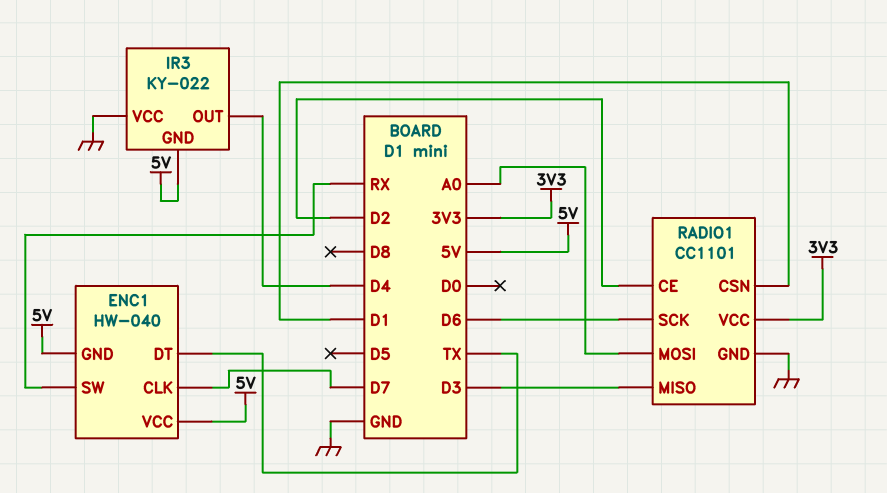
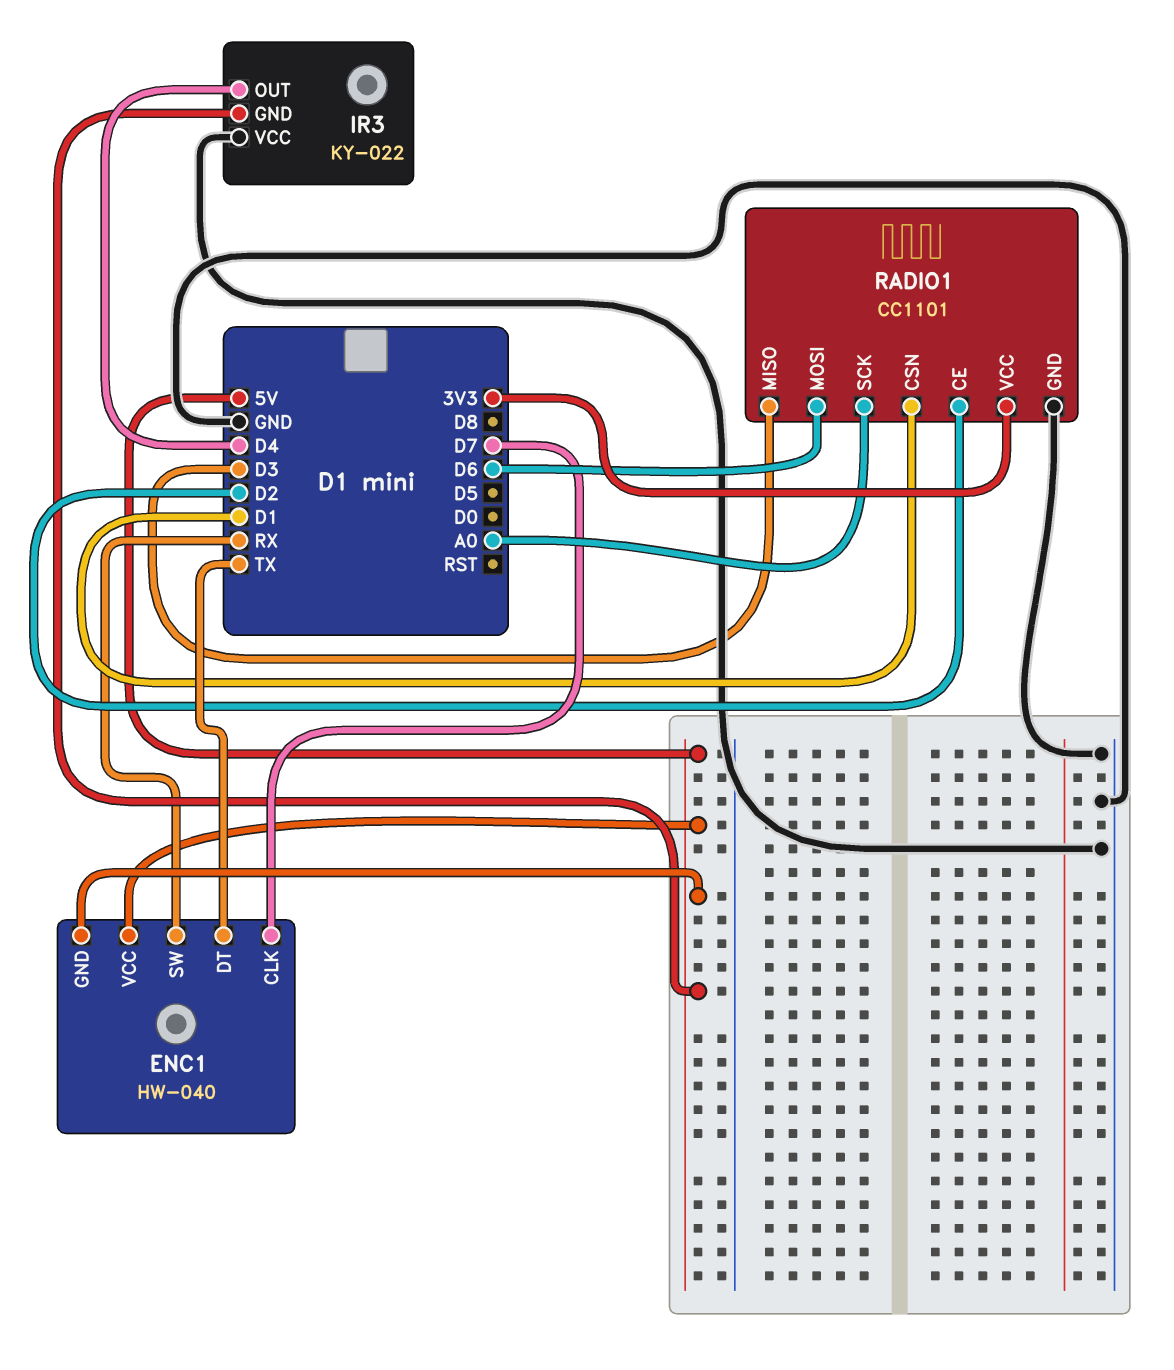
RADIO1 pin MOSI: A0 -> D6
RADIO1 pin SCK: D6 -> A0

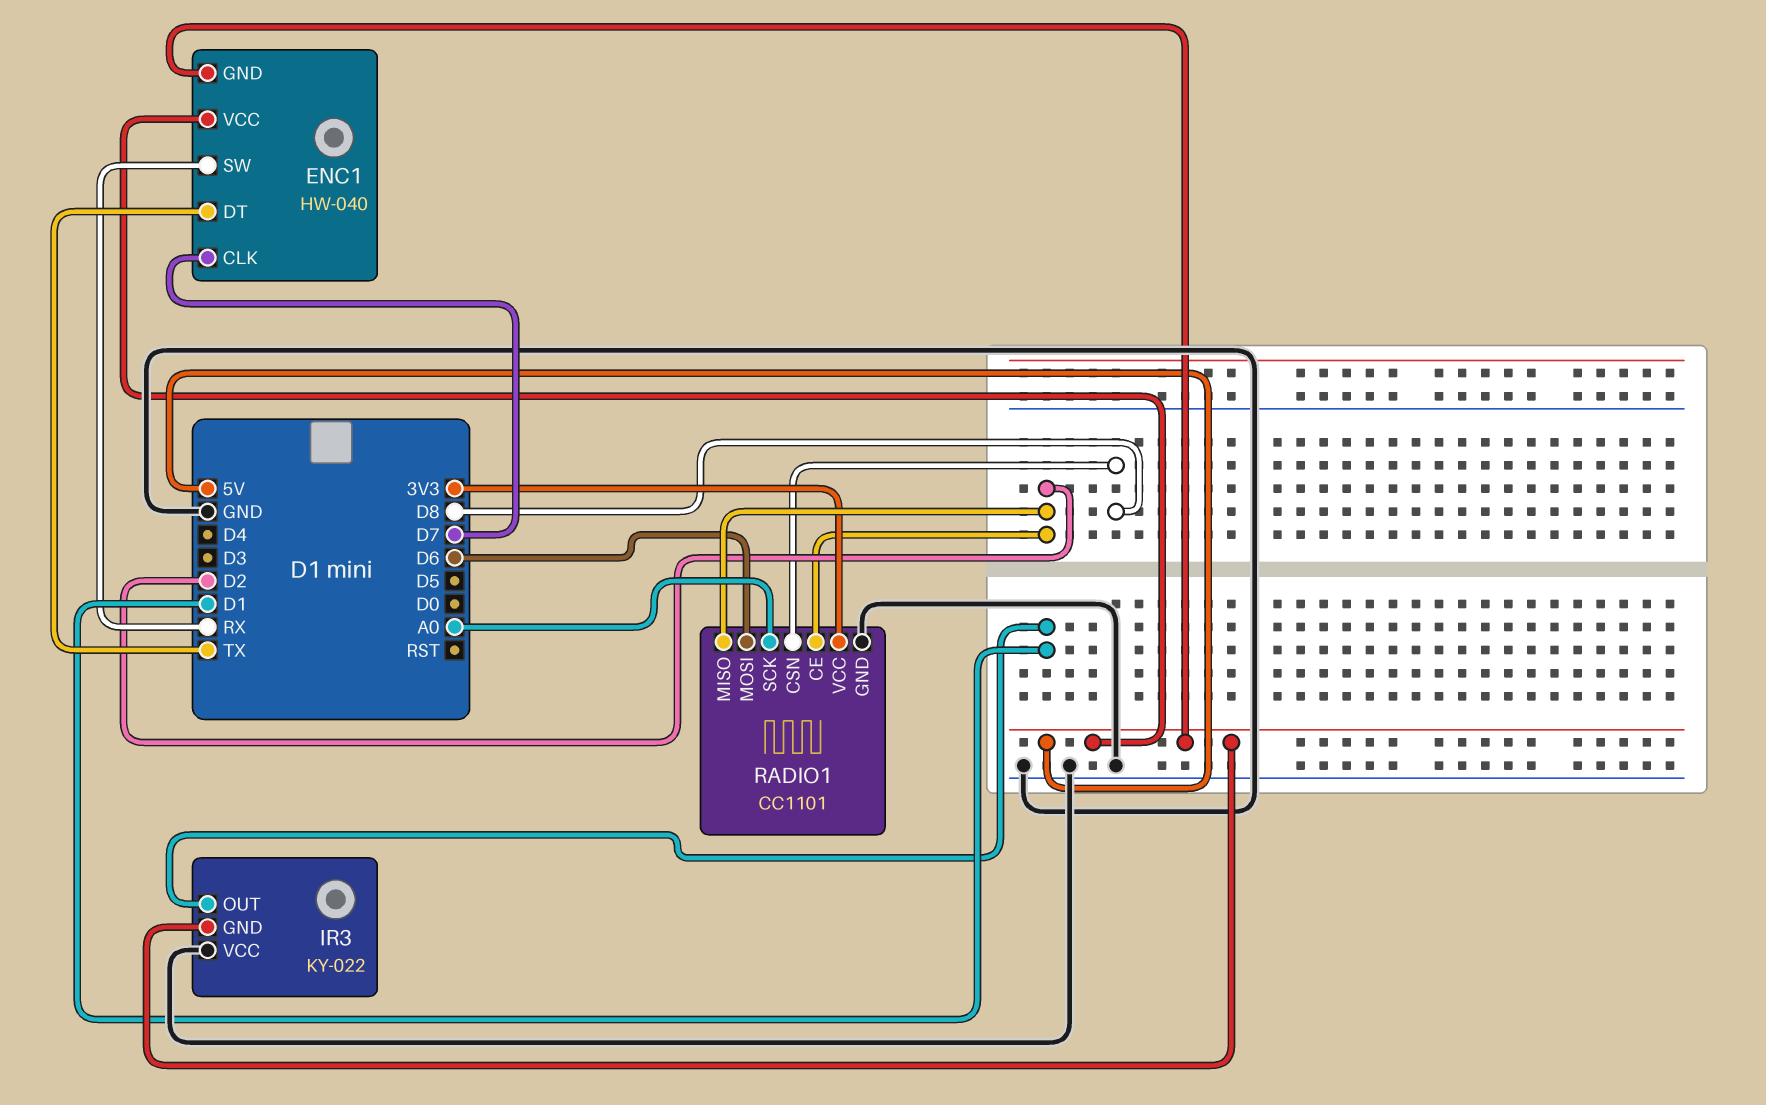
IR3 pin OUT: D4 -> D1
RADIO1 pin CSN: D1 -> D8
RADIO1 pin MISO: D3 -> D2

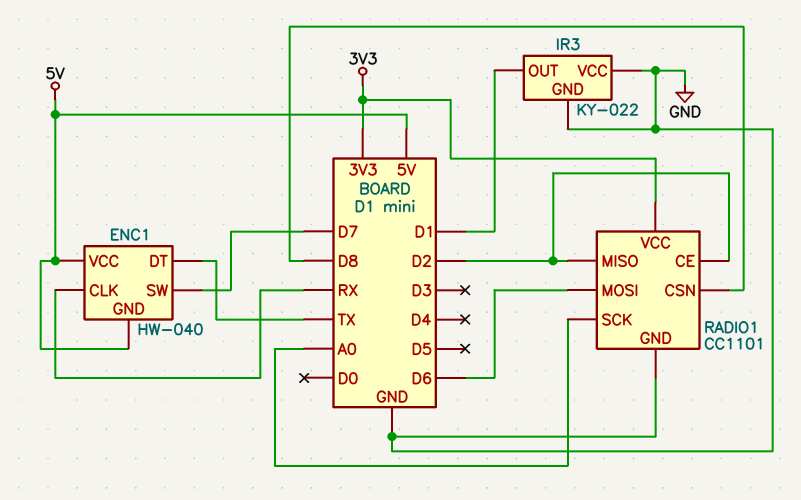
ENC1 pin CLK: D7 -> RX
ENC1 pin SW: RX -> D7
IR3 pin GND: 5V -> GND

